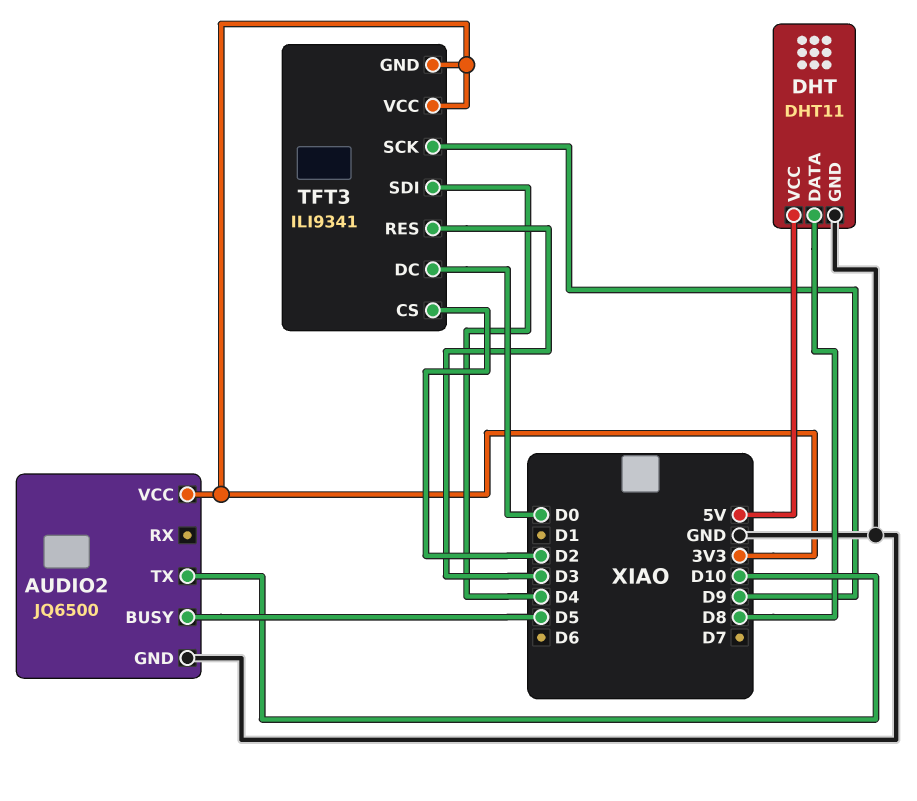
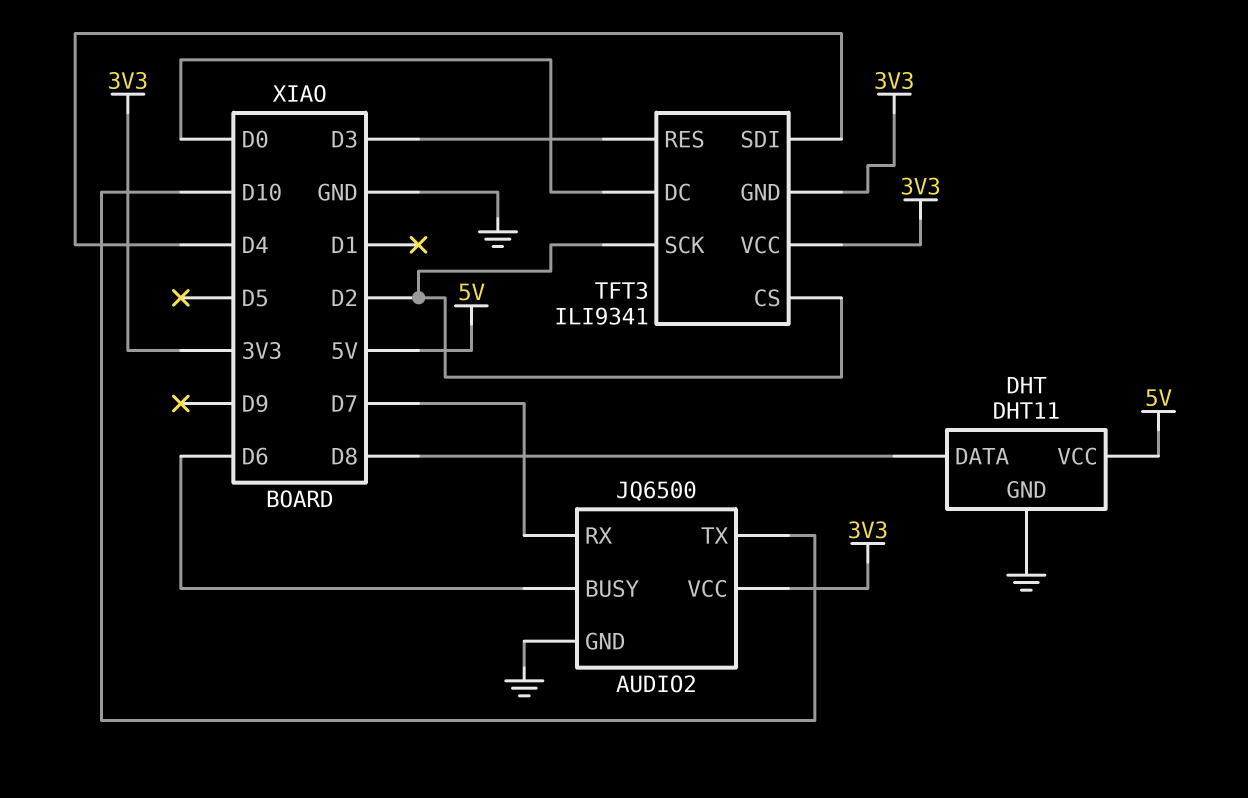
AUDIO2 pin BUSY: D5 -> D6
AUDIO2 pin RX: none -> D7
TFT3 pin SCK: D9 -> D2

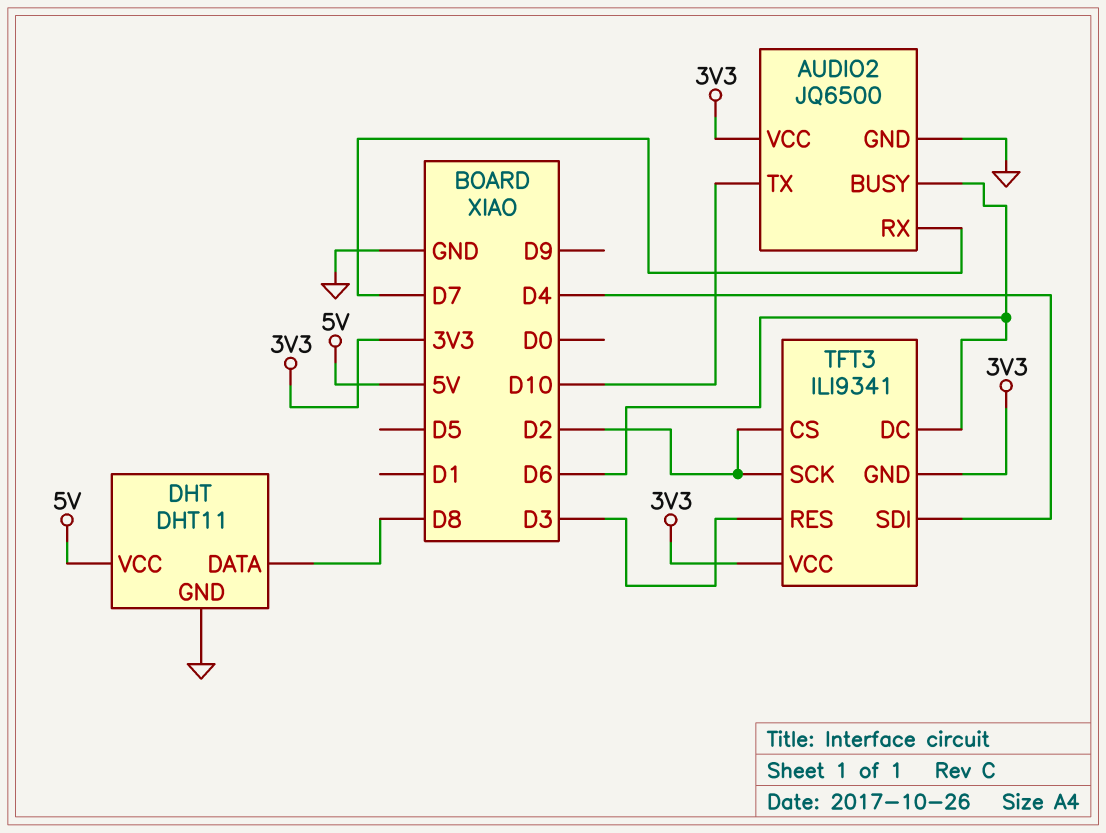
TFT3 pin DC: D0 -> D6

